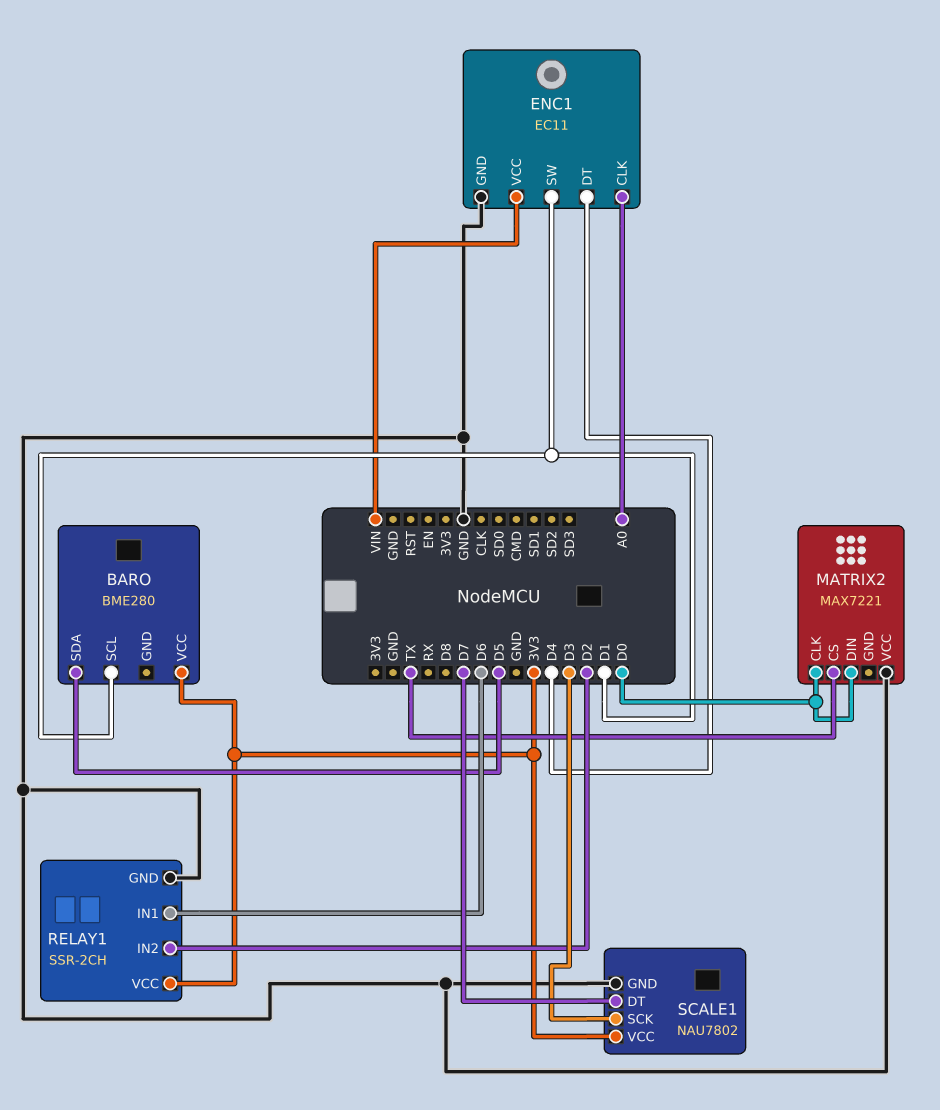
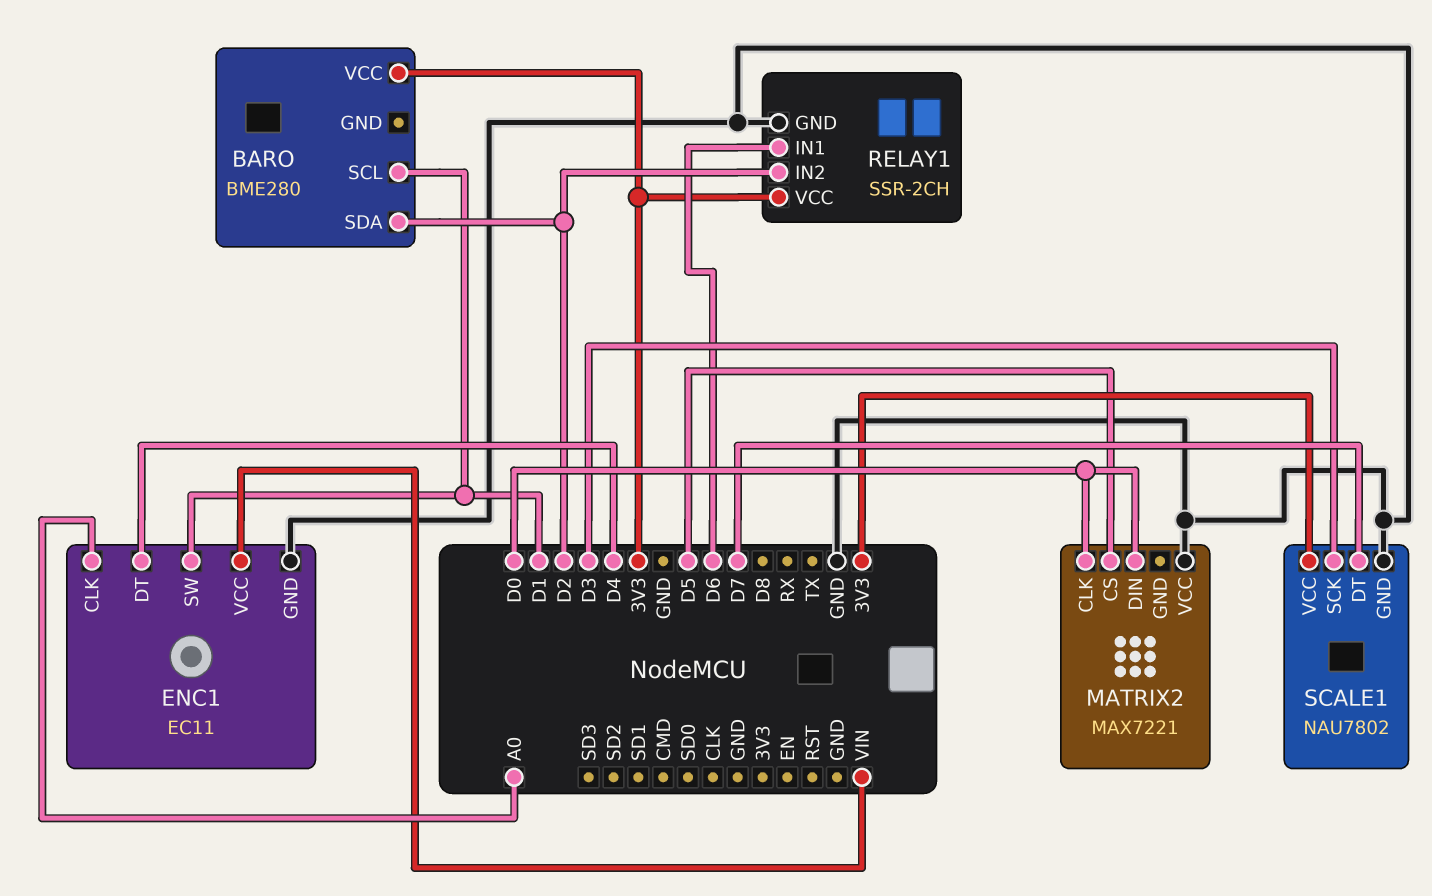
BARO pin SDA: D5 -> D2
MATRIX2 pin CS: TX -> D5

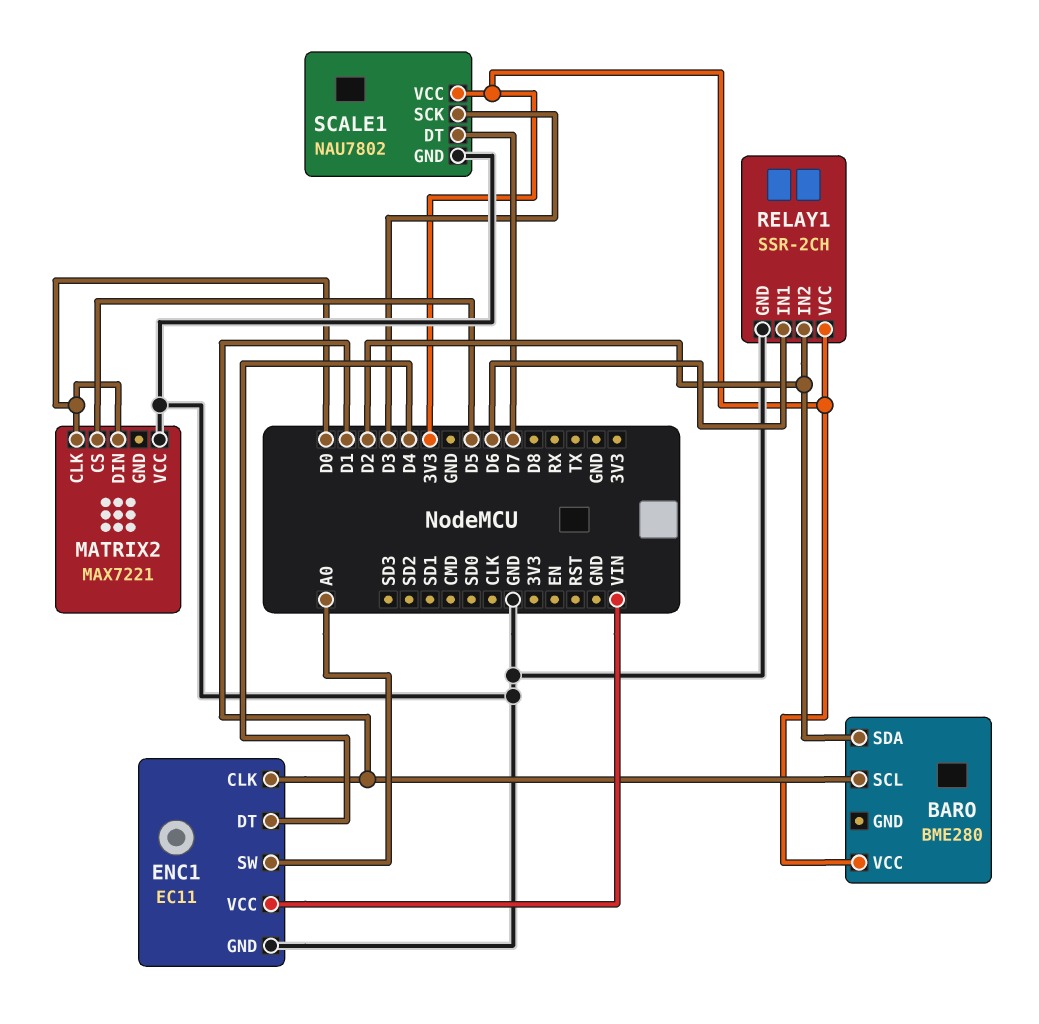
ENC1 pin CLK: A0 -> D1
ENC1 pin SW: D1 -> A0

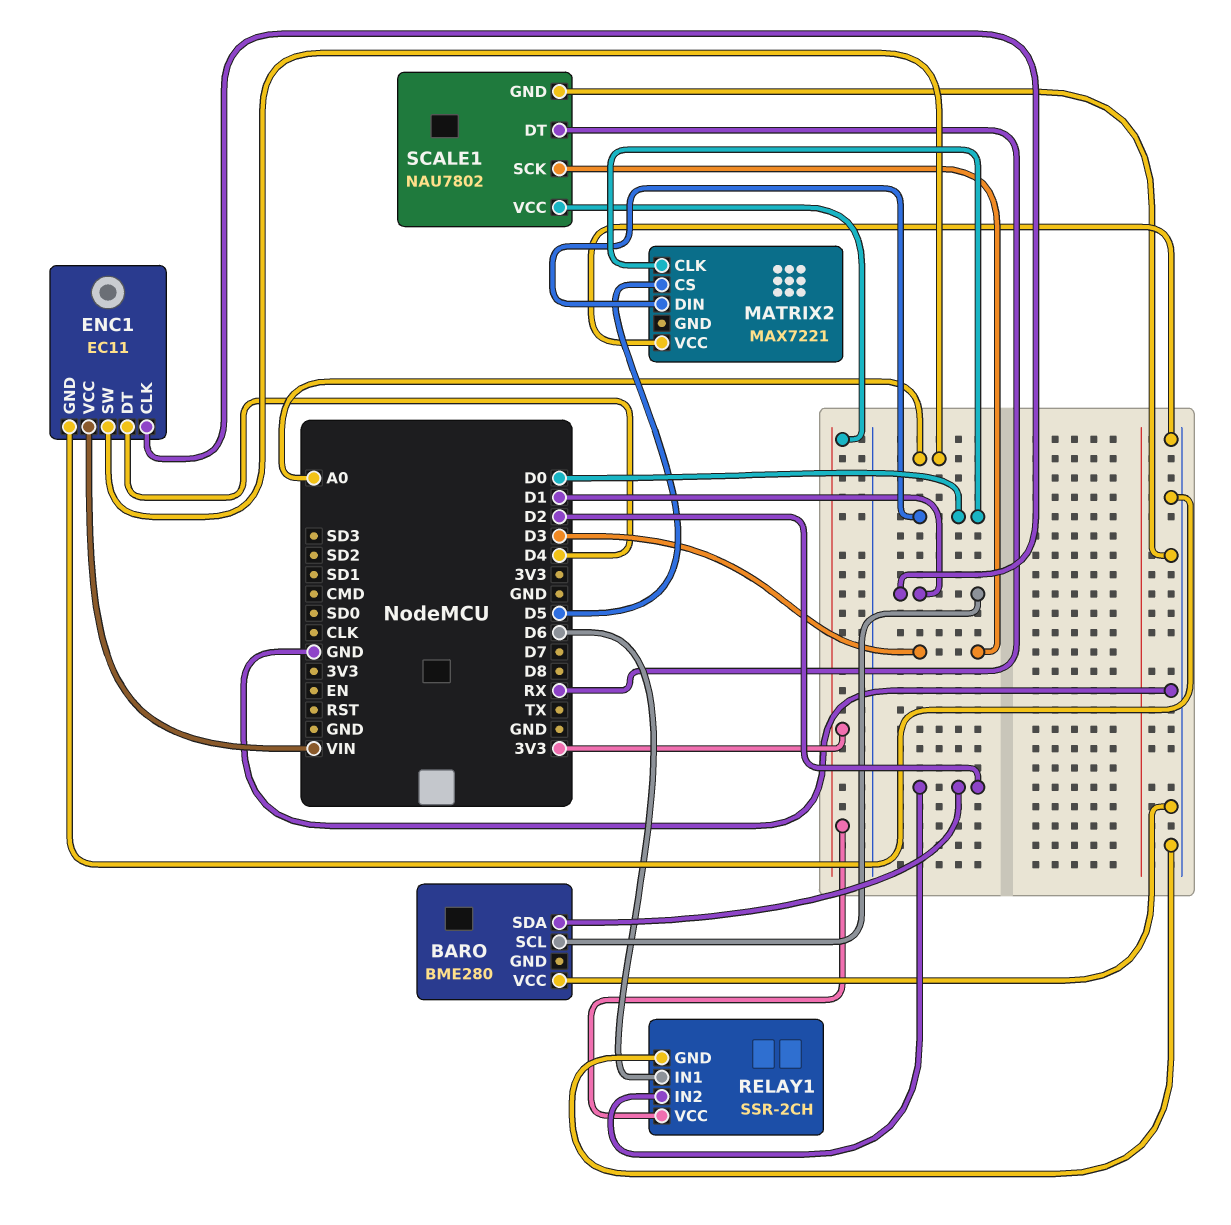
BARO pin VCC: 3V3 -> GND
SCALE1 pin DT: D7 -> RX

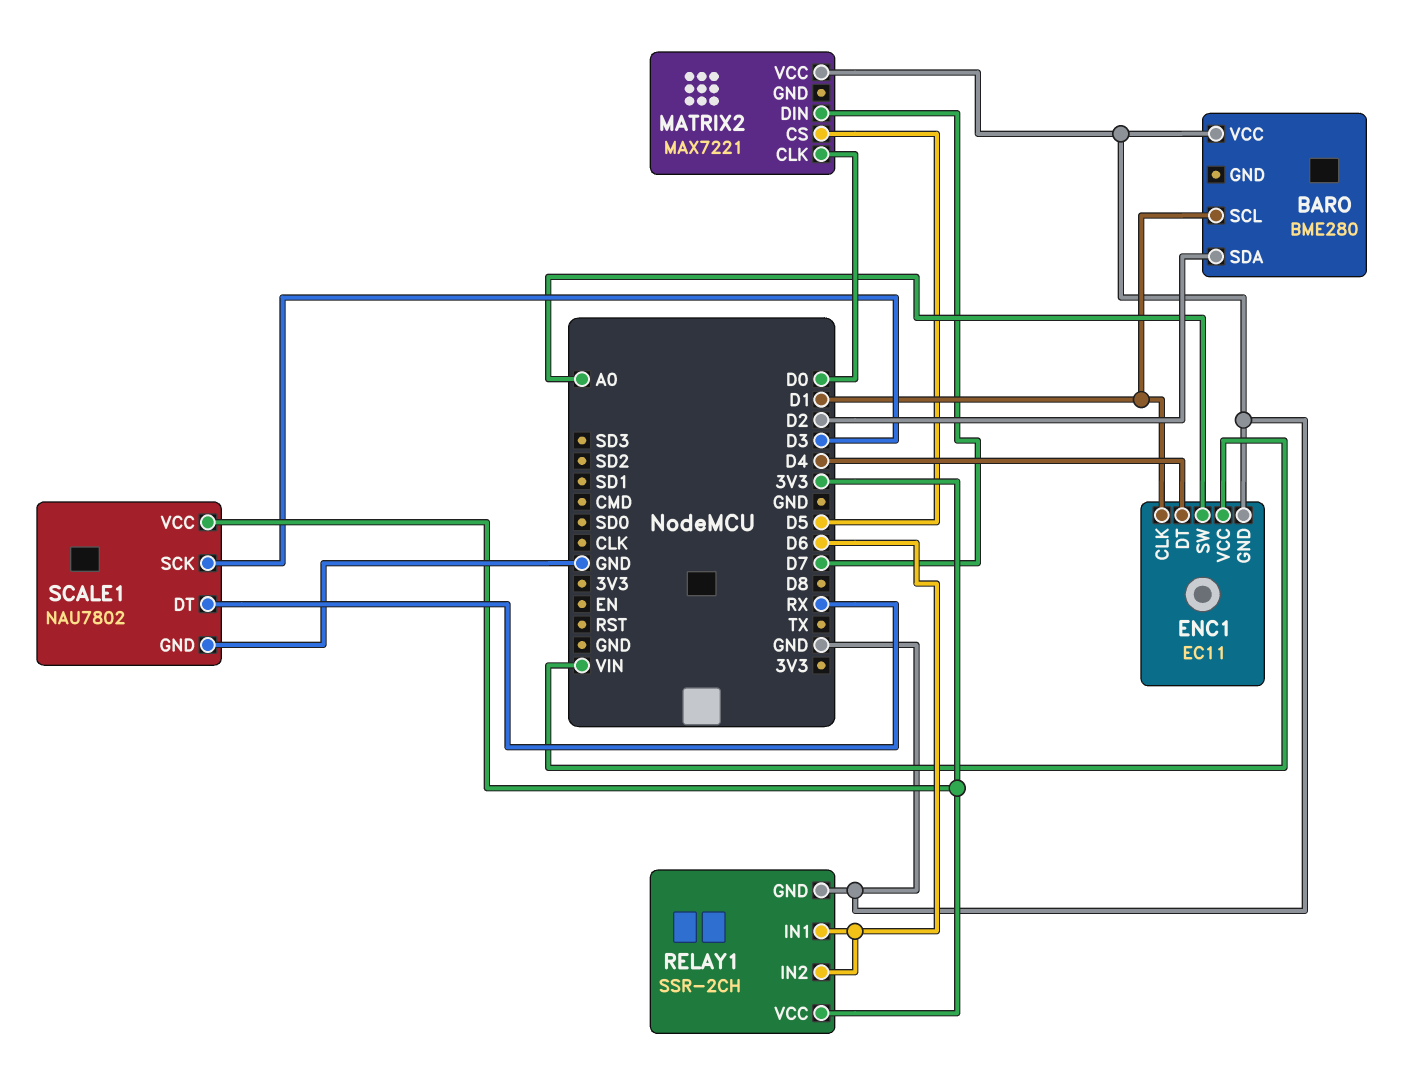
MATRIX2 pin DIN: D0 -> D7
RELAY1 pin IN2: D2 -> D6

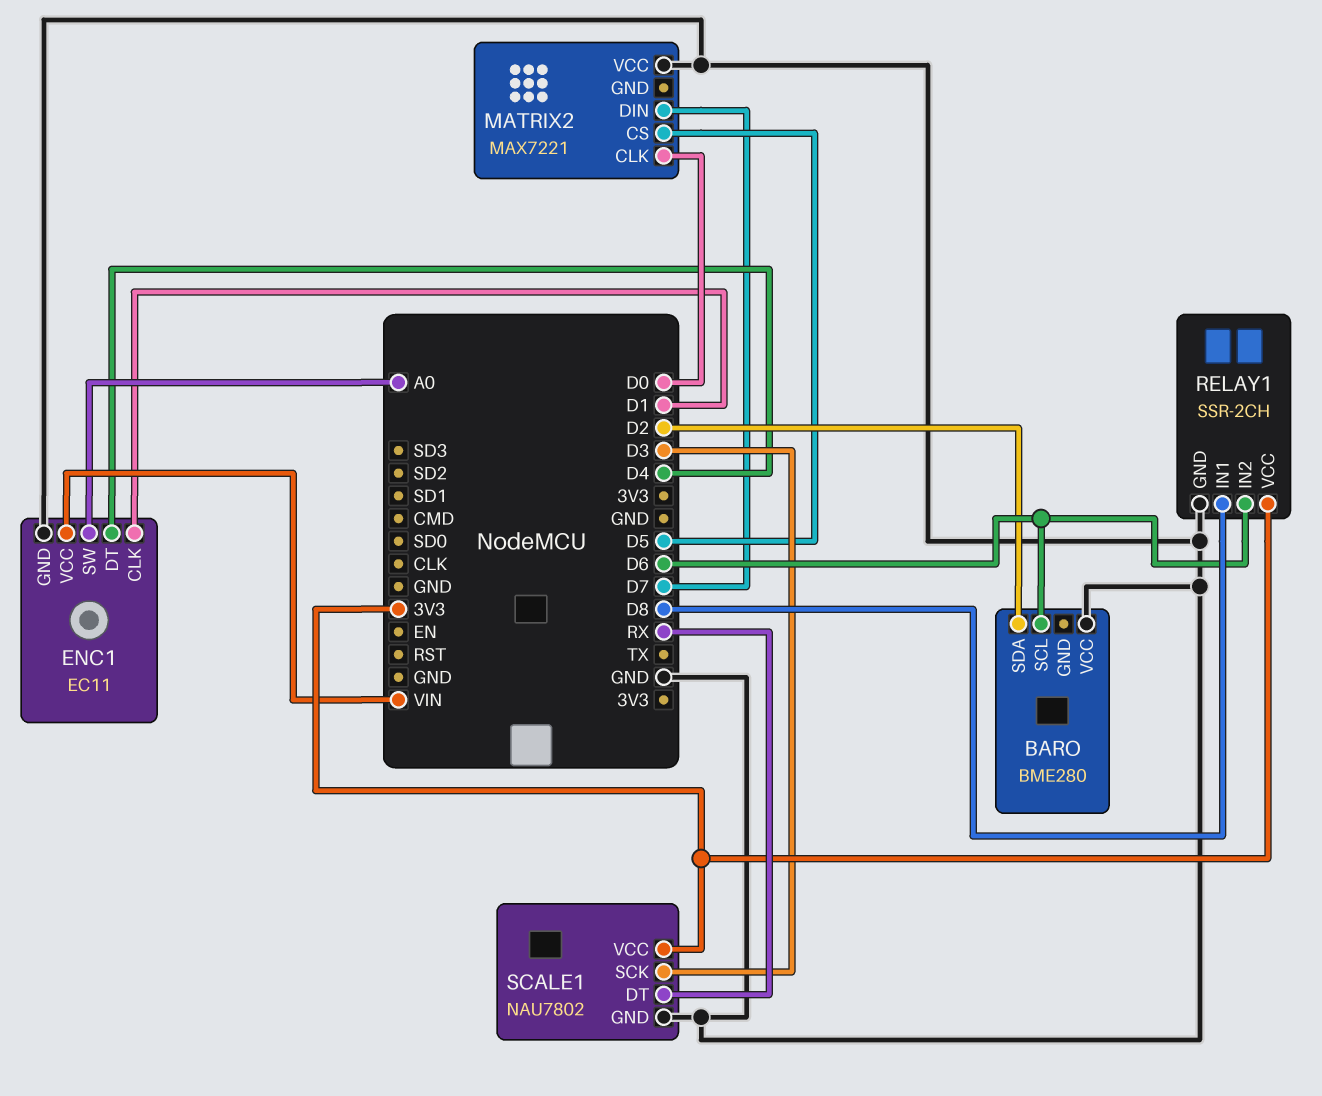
BARO pin SCL: D1 -> D6
RELAY1 pin IN1: D6 -> D8

